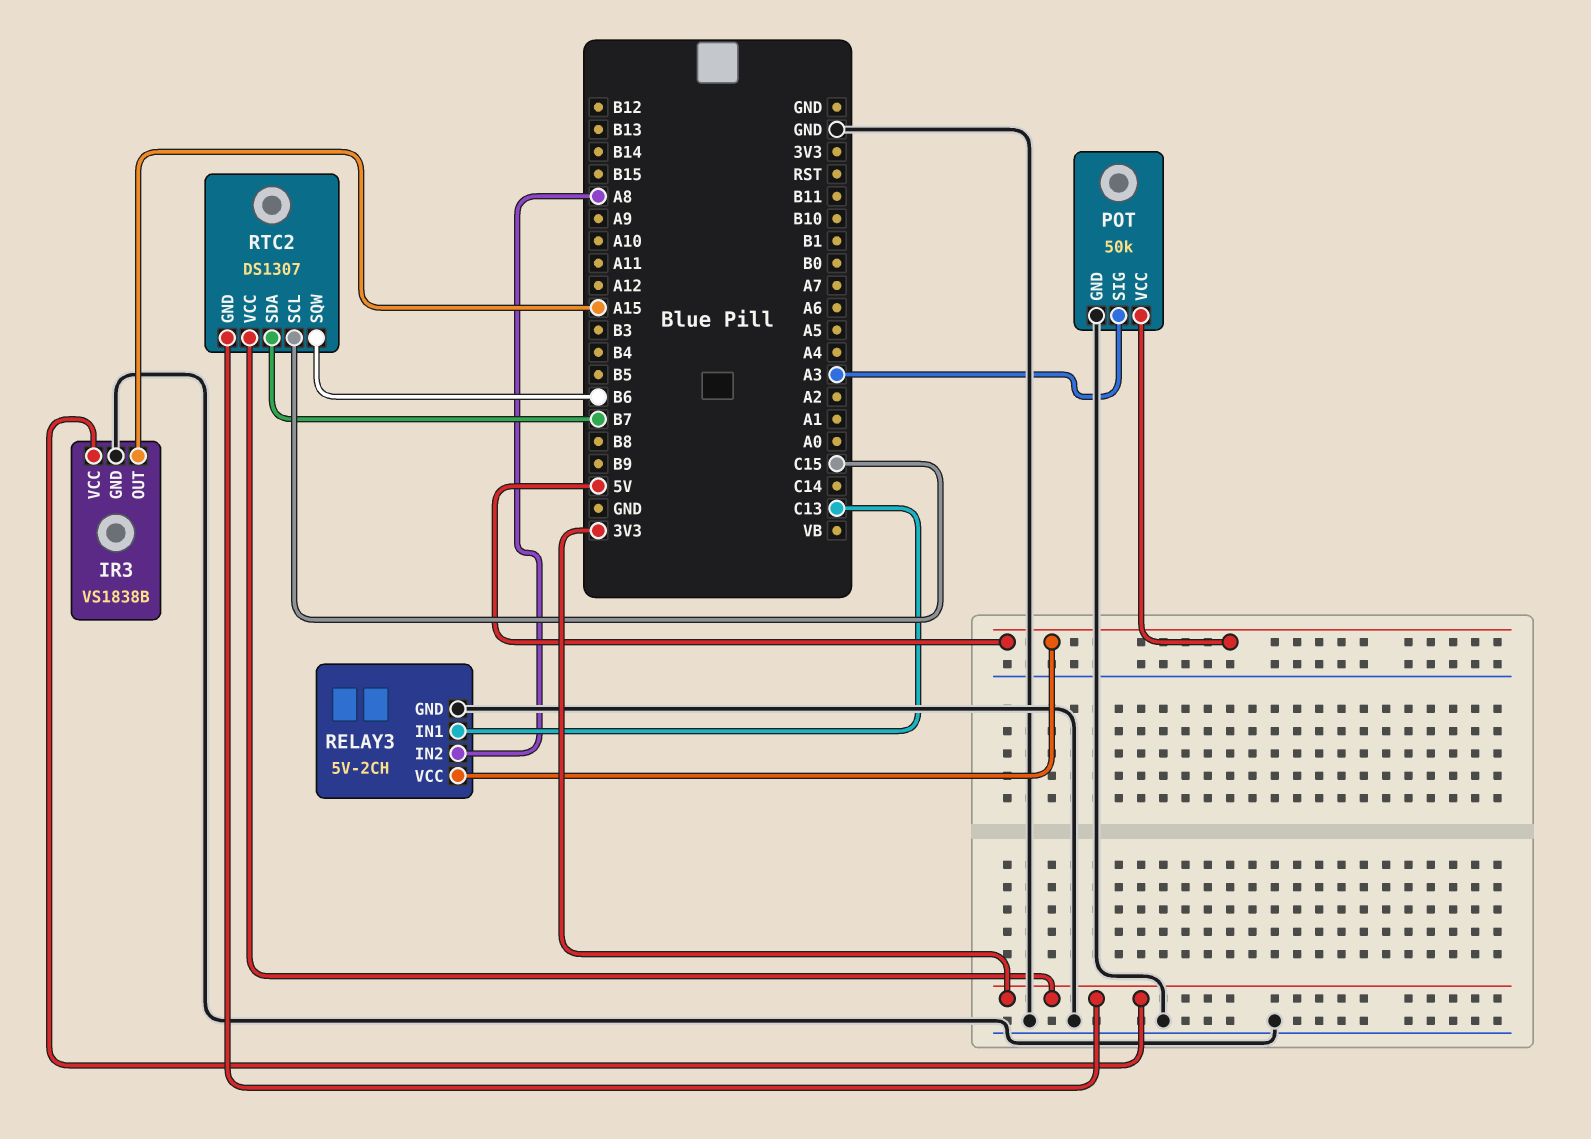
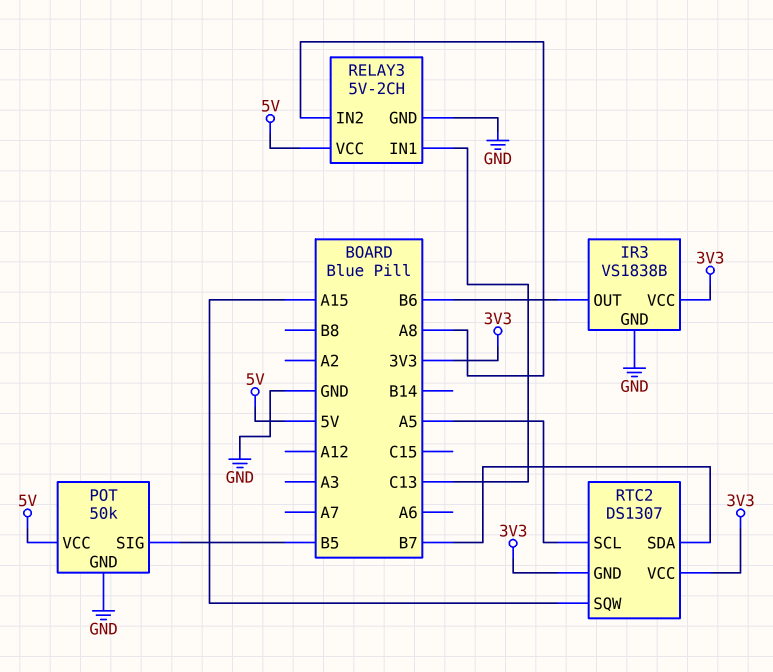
IR3 pin OUT: A15 -> B6
POT pin SIG: A3 -> B5
RTC2 pin SCL: C15 -> A5
RTC2 pin SQW: B6 -> A15

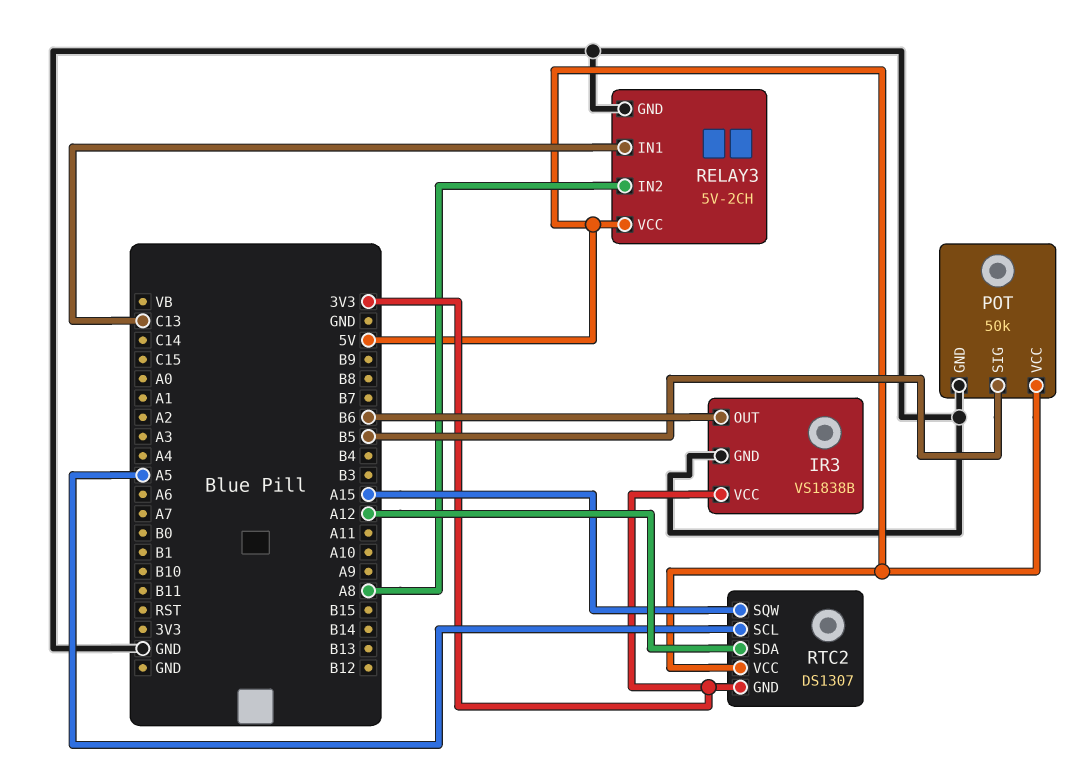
RTC2 pin SDA: B7 -> A12
RTC2 pin VCC: 3V3 -> 5V

